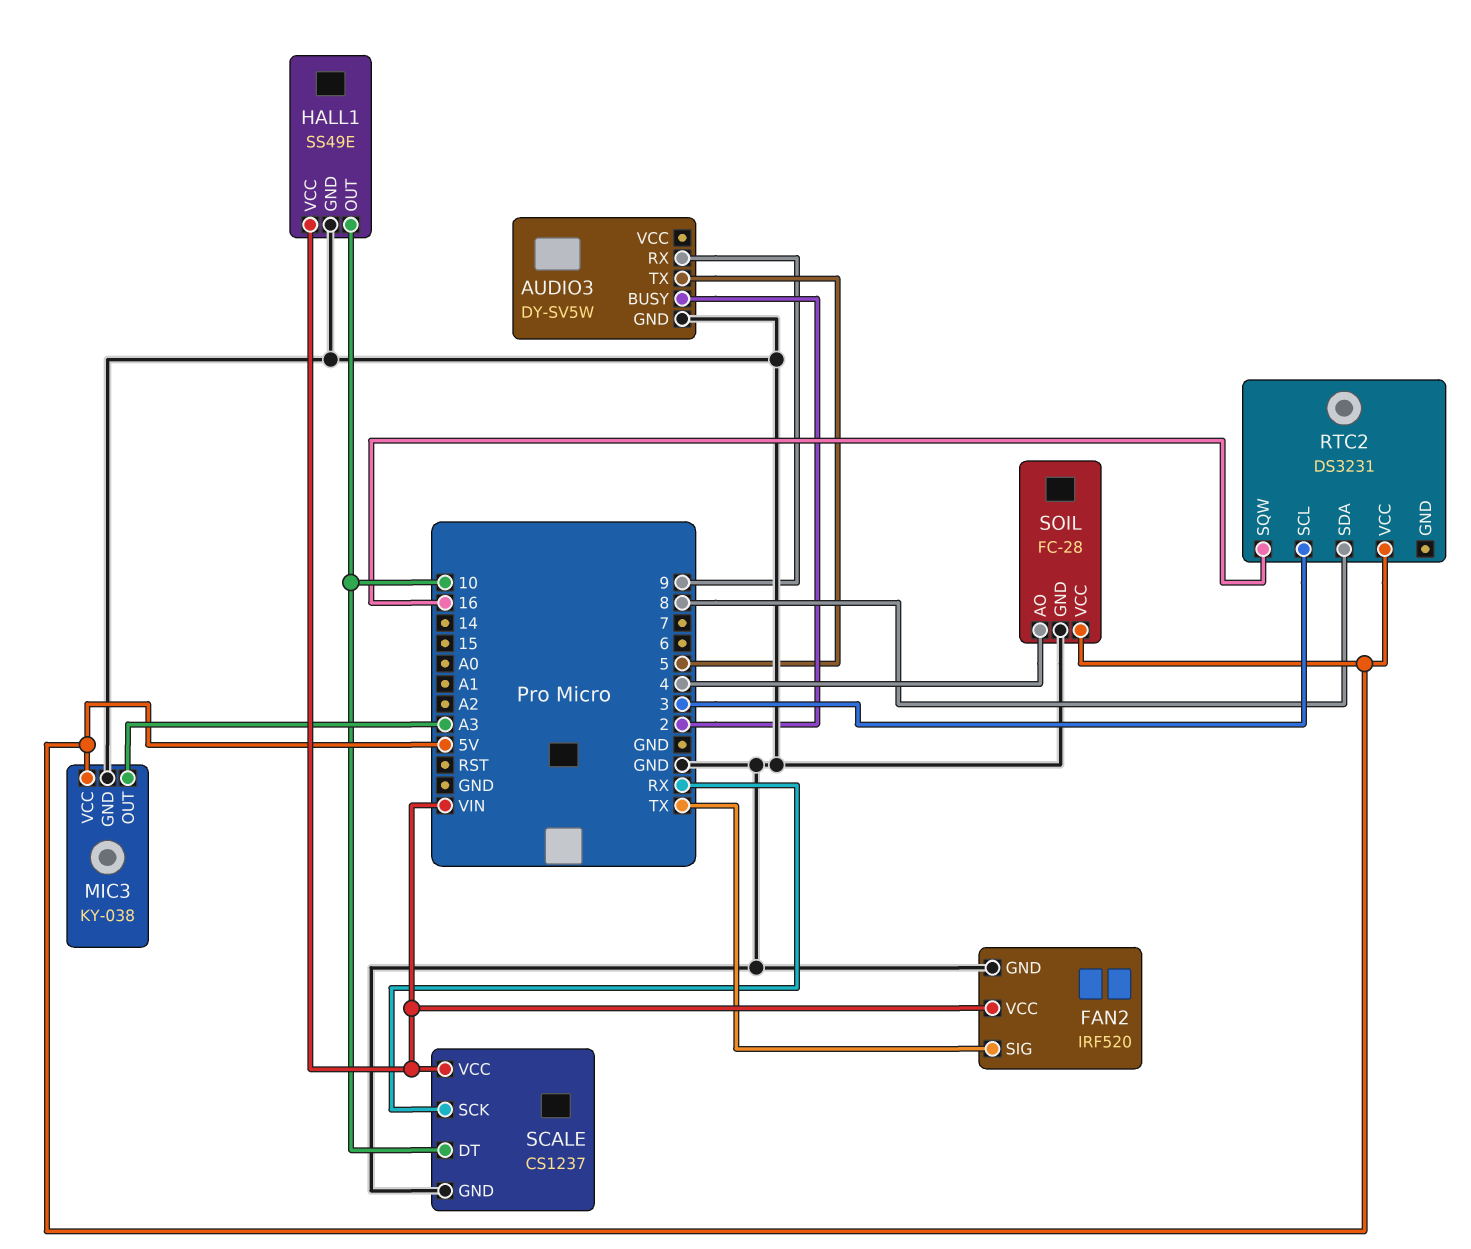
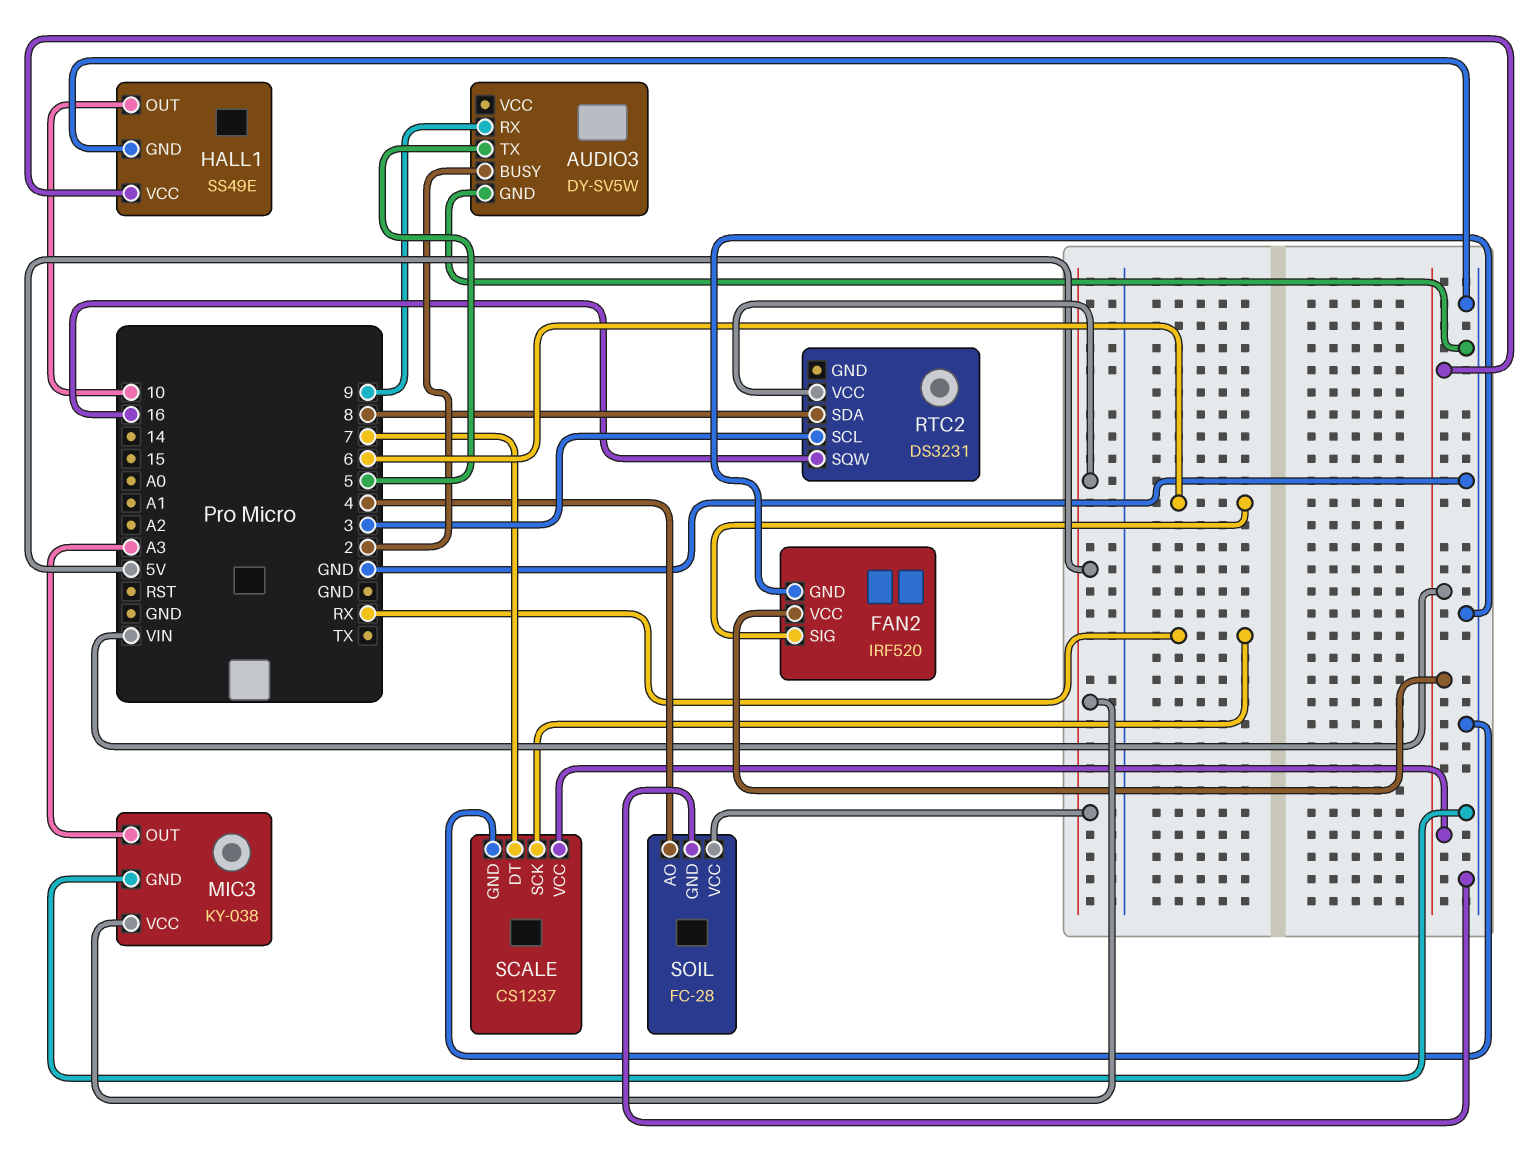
FAN2 pin SIG: TX -> 6
SCALE pin DT: 10 -> 7

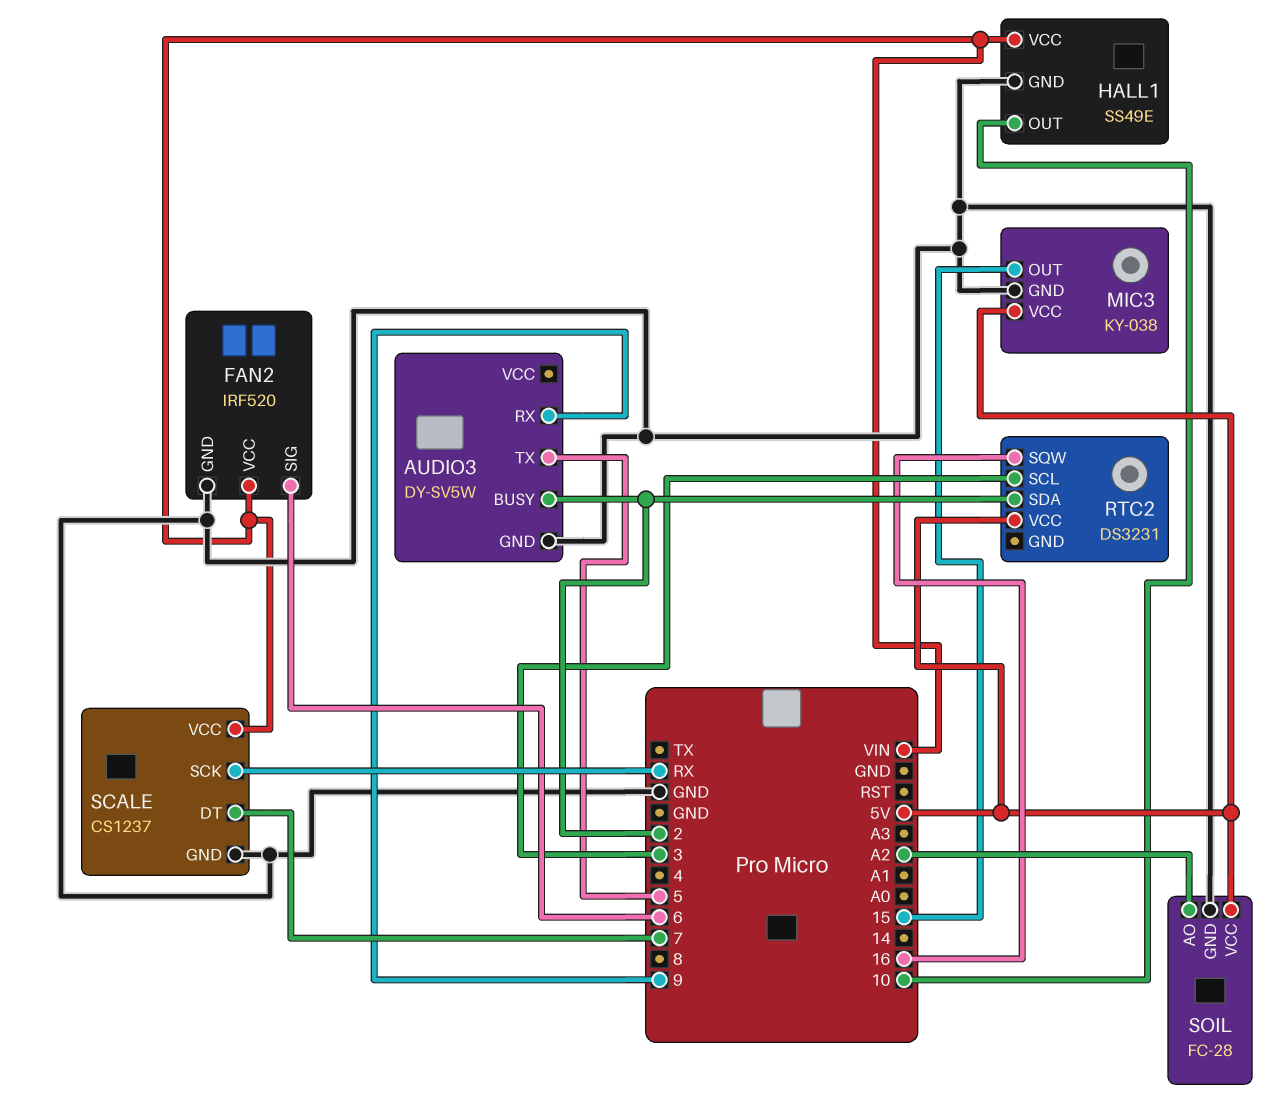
MIC3 pin OUT: A3 -> 15
RTC2 pin SDA: 8 -> 2
SOIL pin AO: 4 -> A2

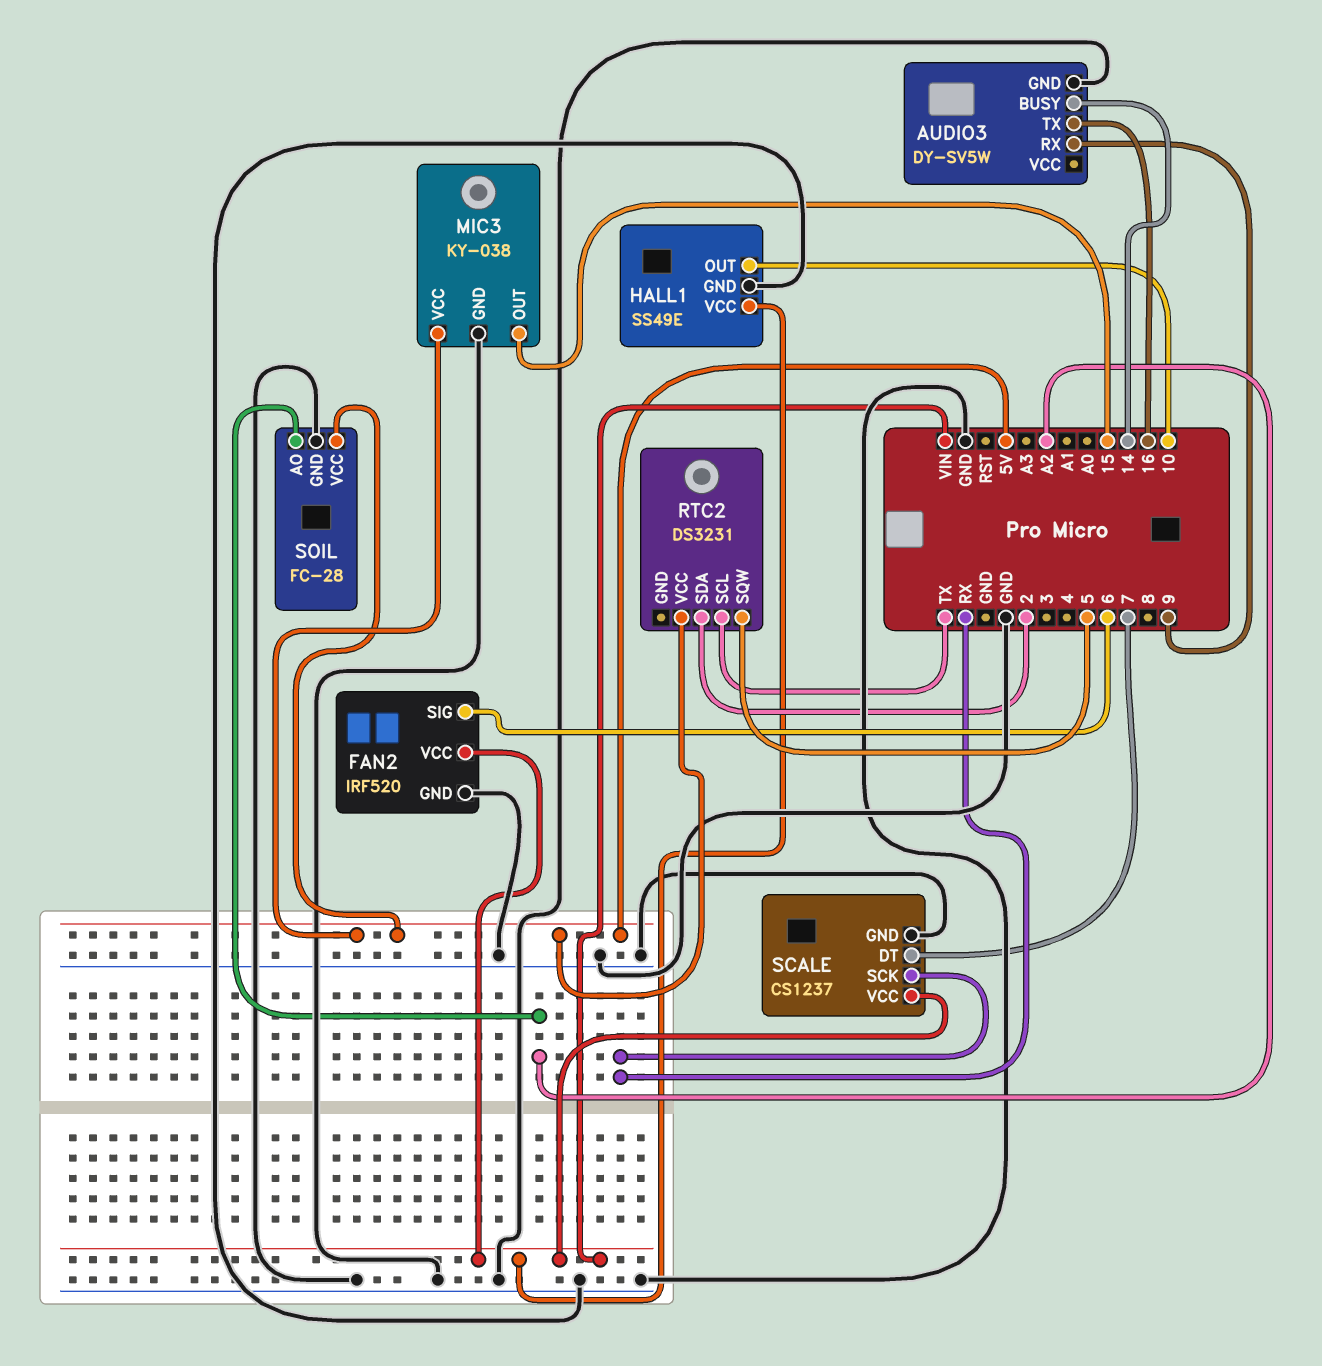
AUDIO3 pin BUSY: 2 -> 14
AUDIO3 pin TX: 5 -> 16
RTC2 pin SCL: 3 -> TX
RTC2 pin SQW: 16 -> 5

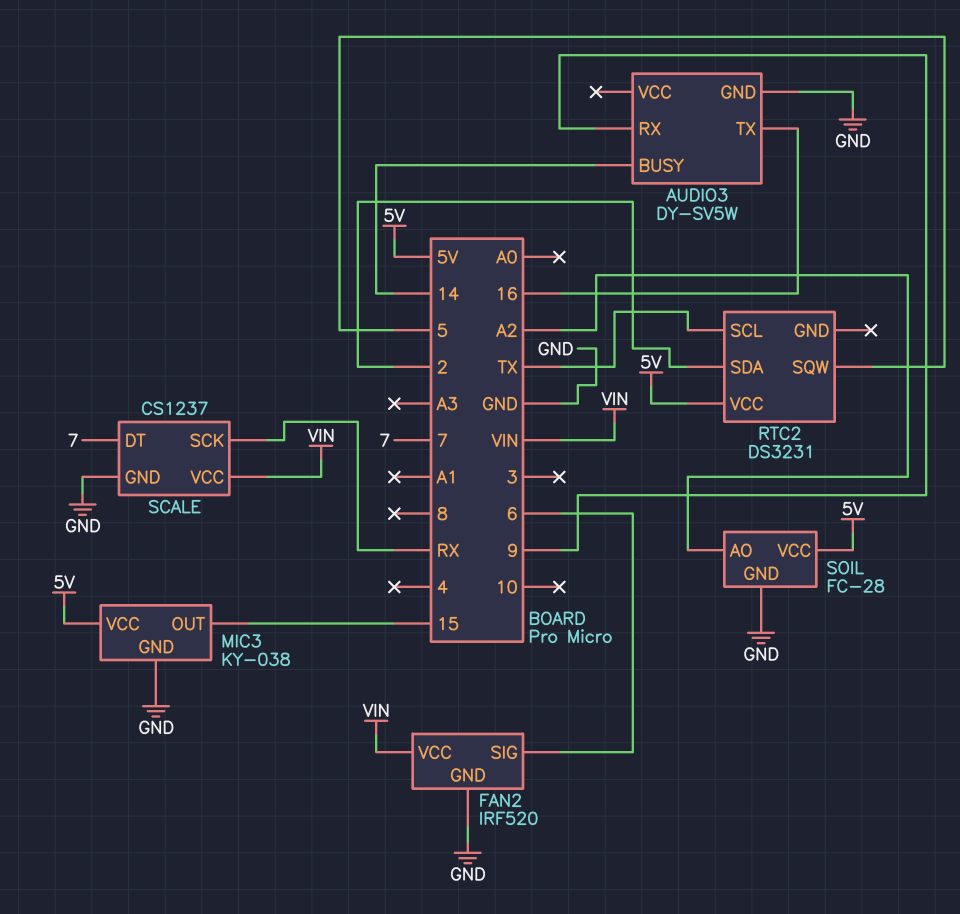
HALL1: SS49E -> none
HALL1 pin GND: GND -> none
HALL1 pin OUT: 10 -> none
HALL1 pin VCC: VIN -> none

